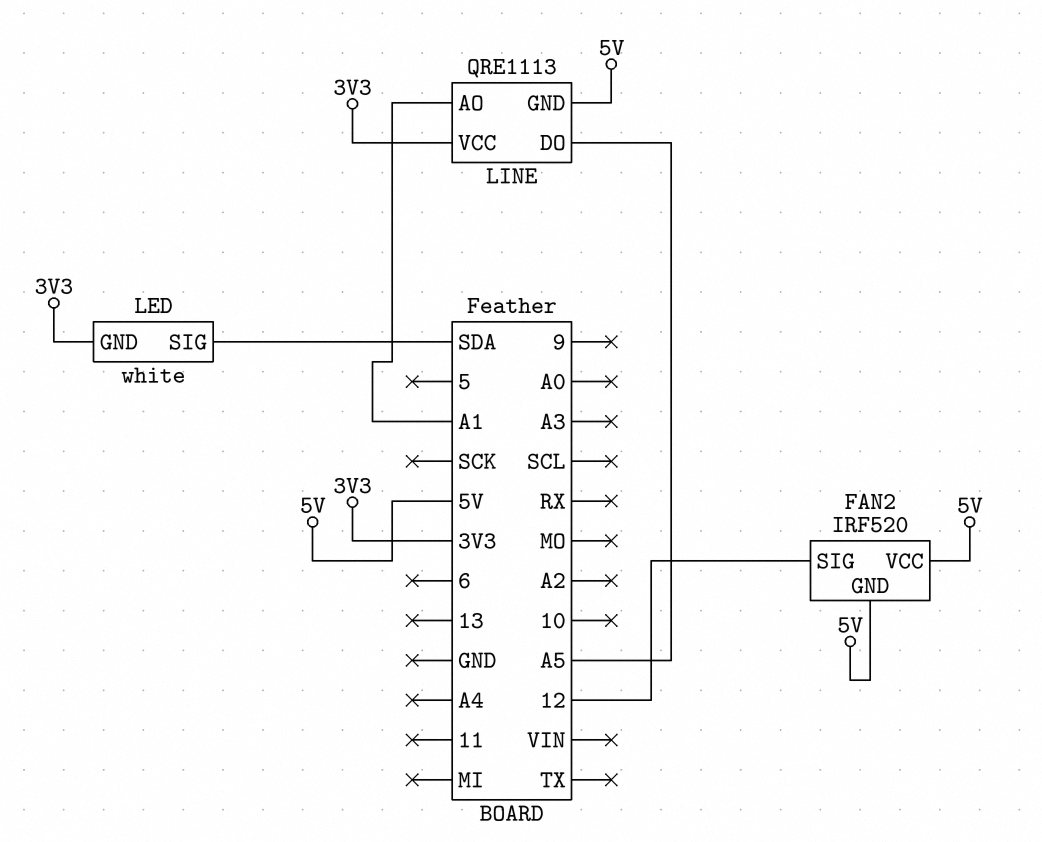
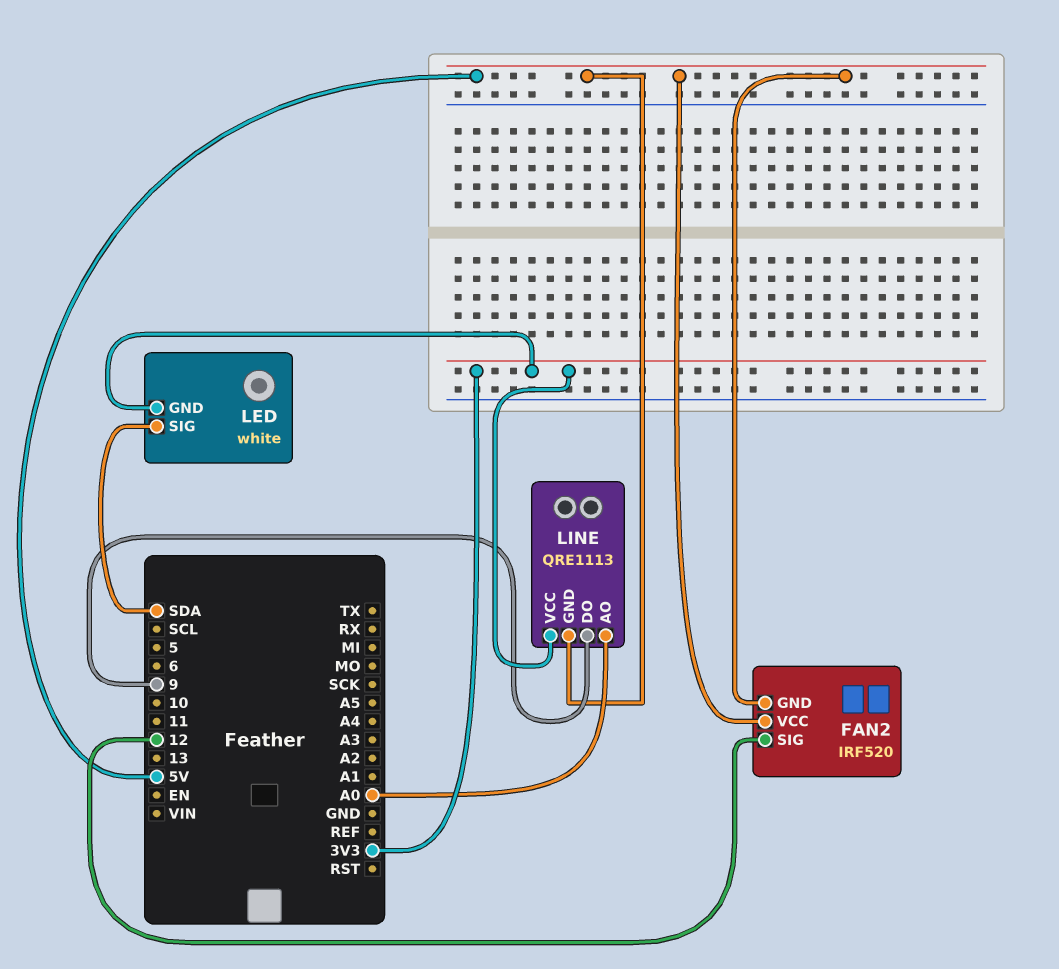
LINE pin AO: A1 -> A0
LINE pin DO: A5 -> 9

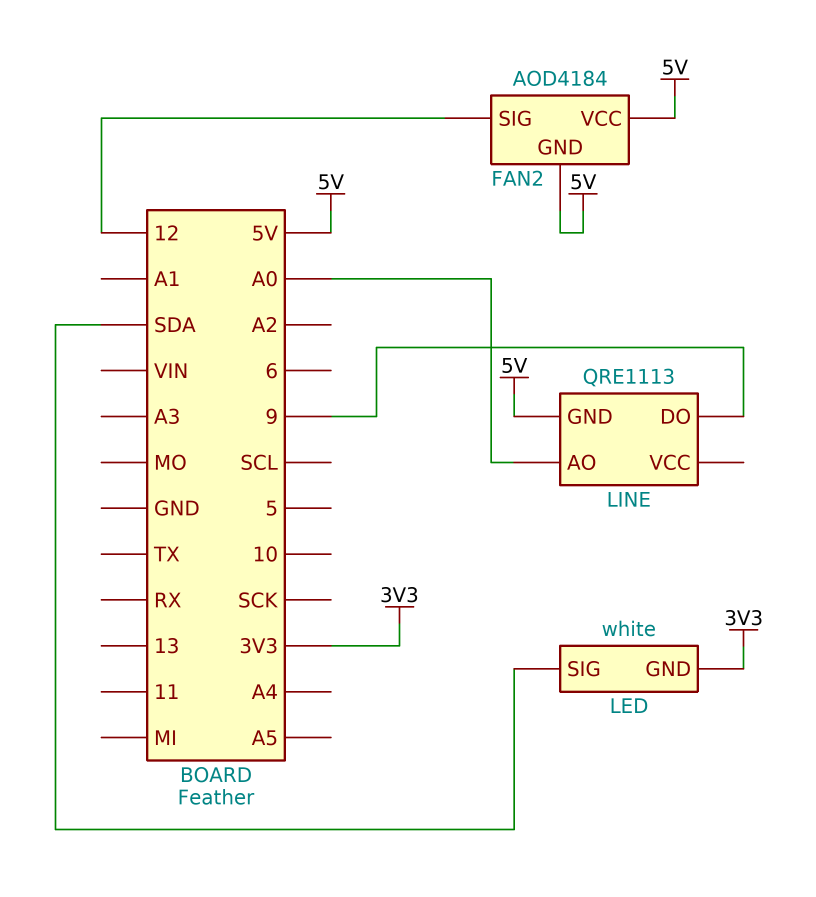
FAN2: IRF520 -> AOD4184
LINE pin VCC: 3V3 -> none

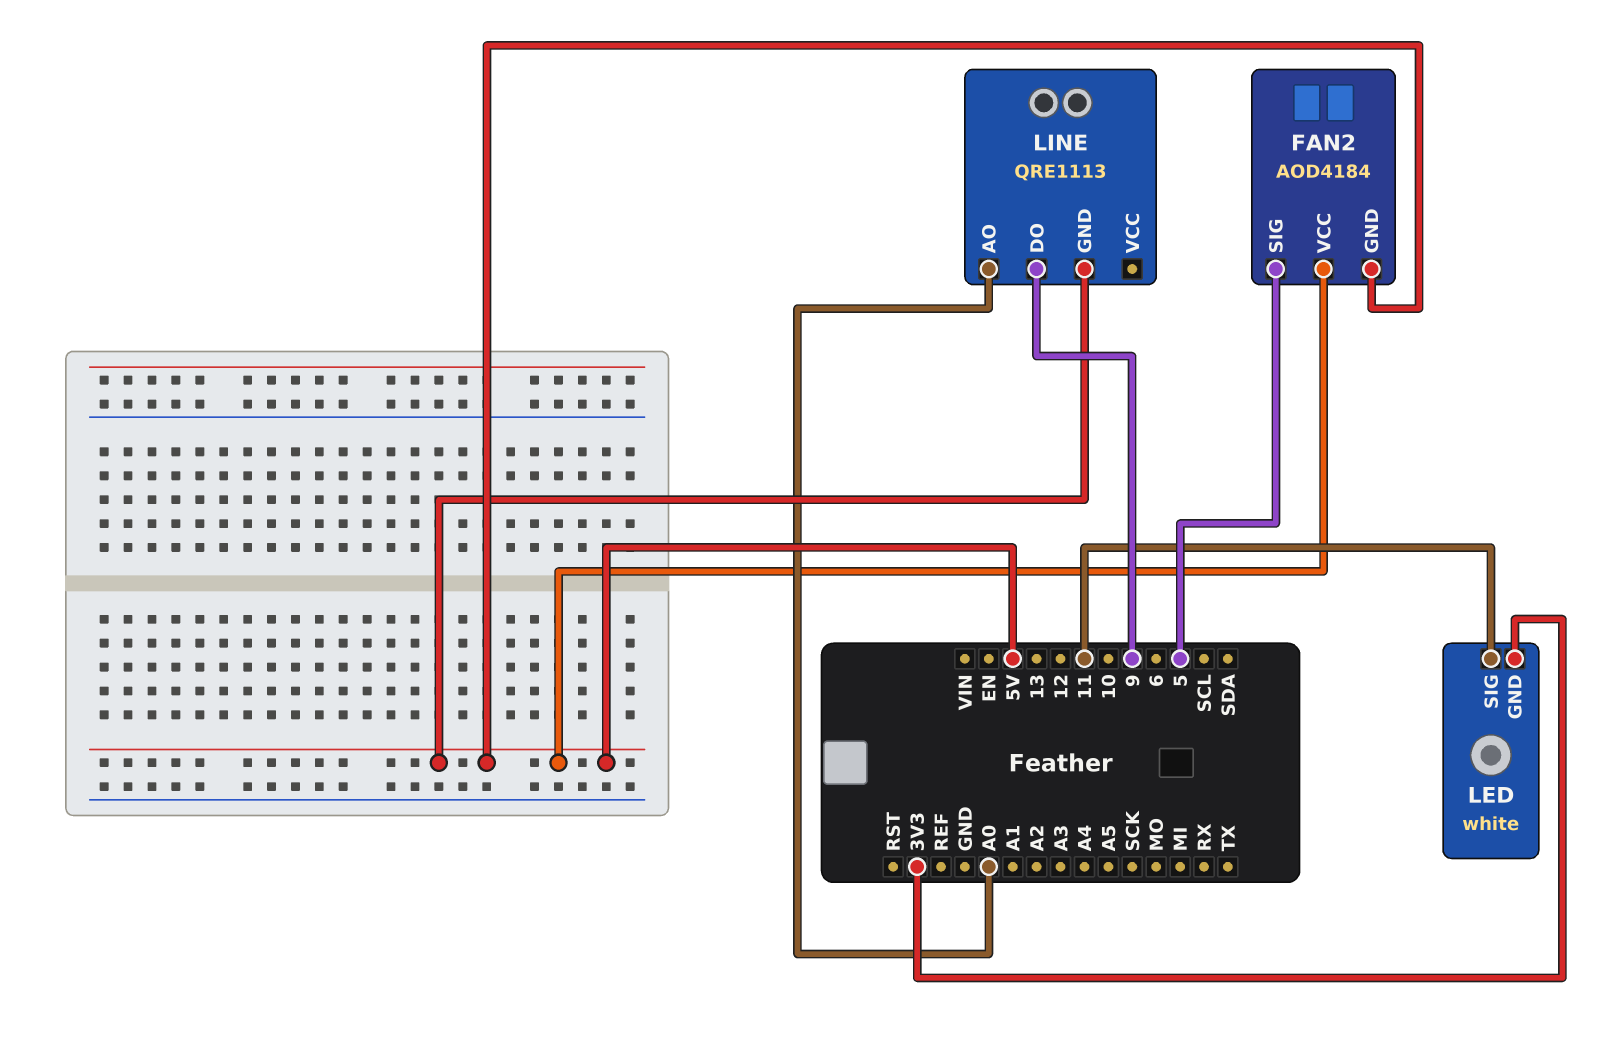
FAN2 pin SIG: 12 -> 5
LED pin SIG: SDA -> 11

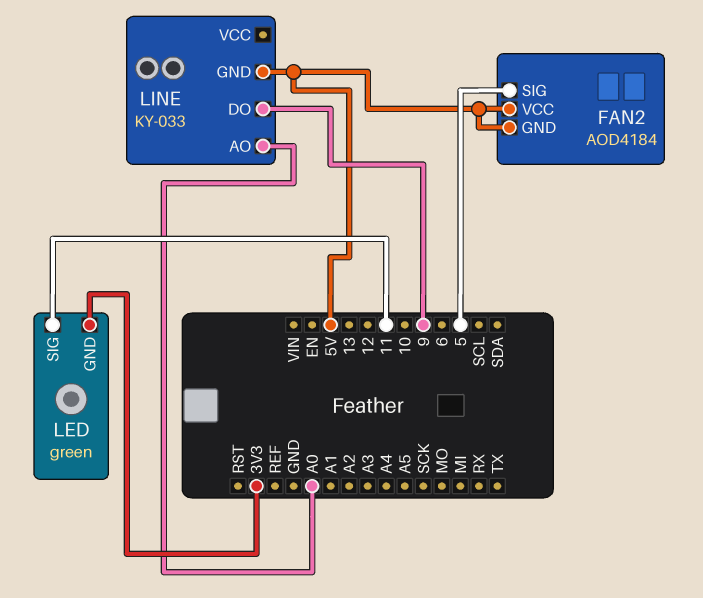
LED: white -> green
LINE: QRE1113 -> KY-033

